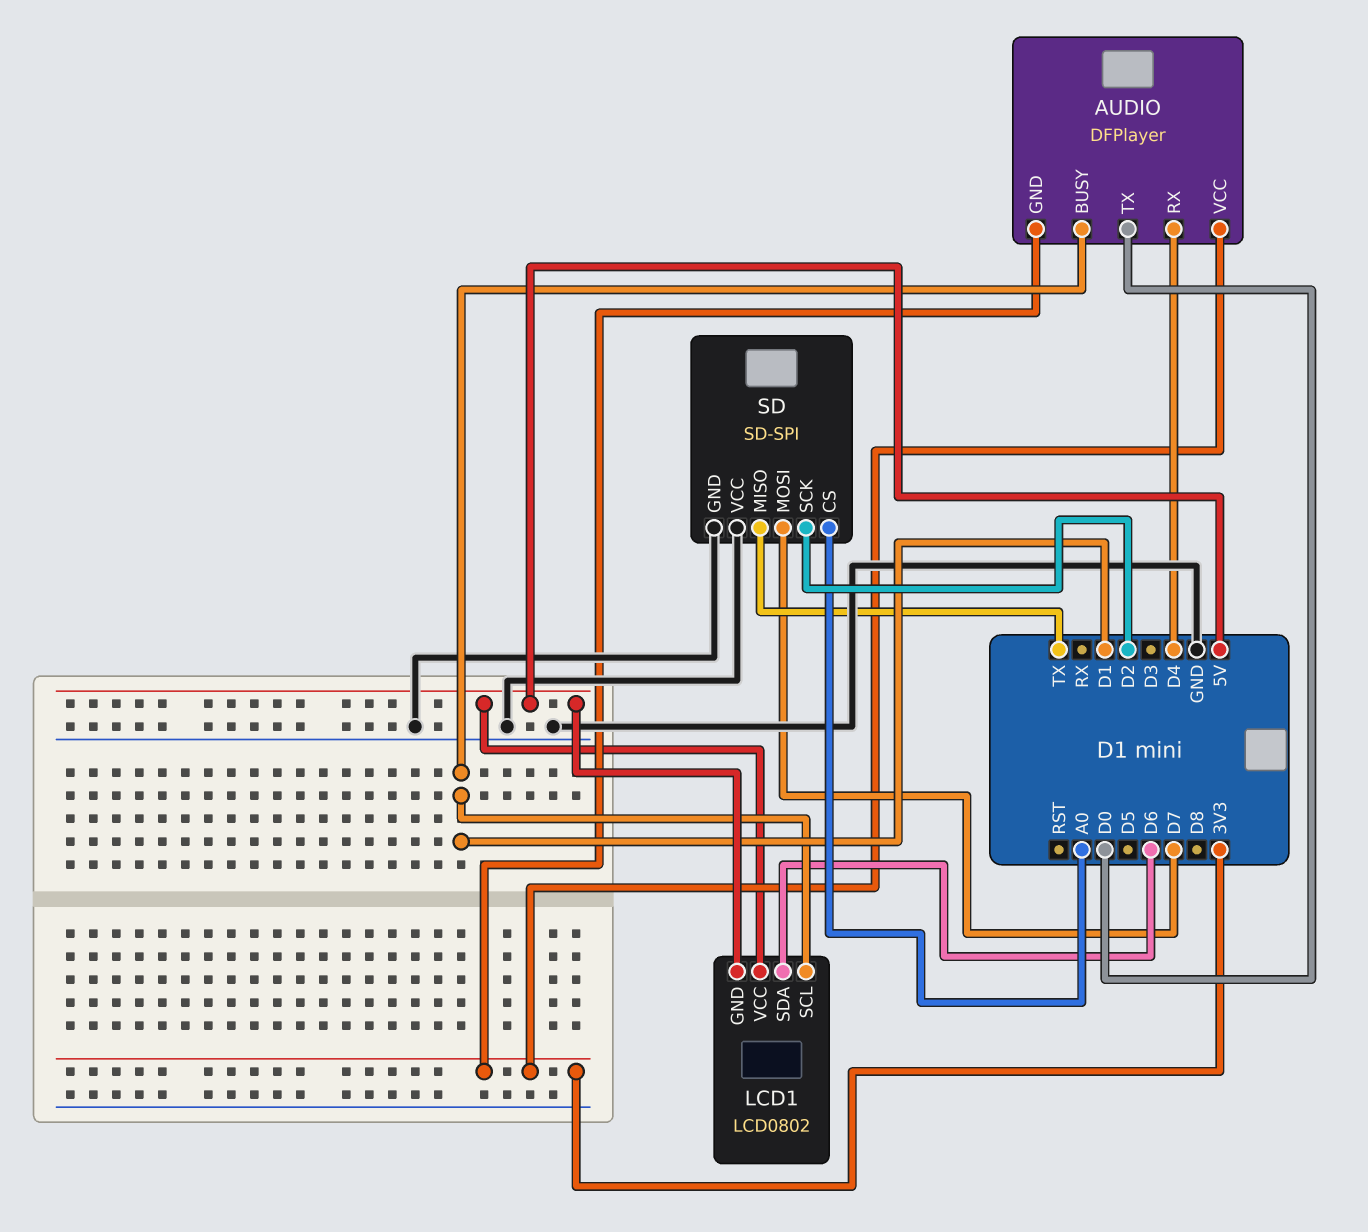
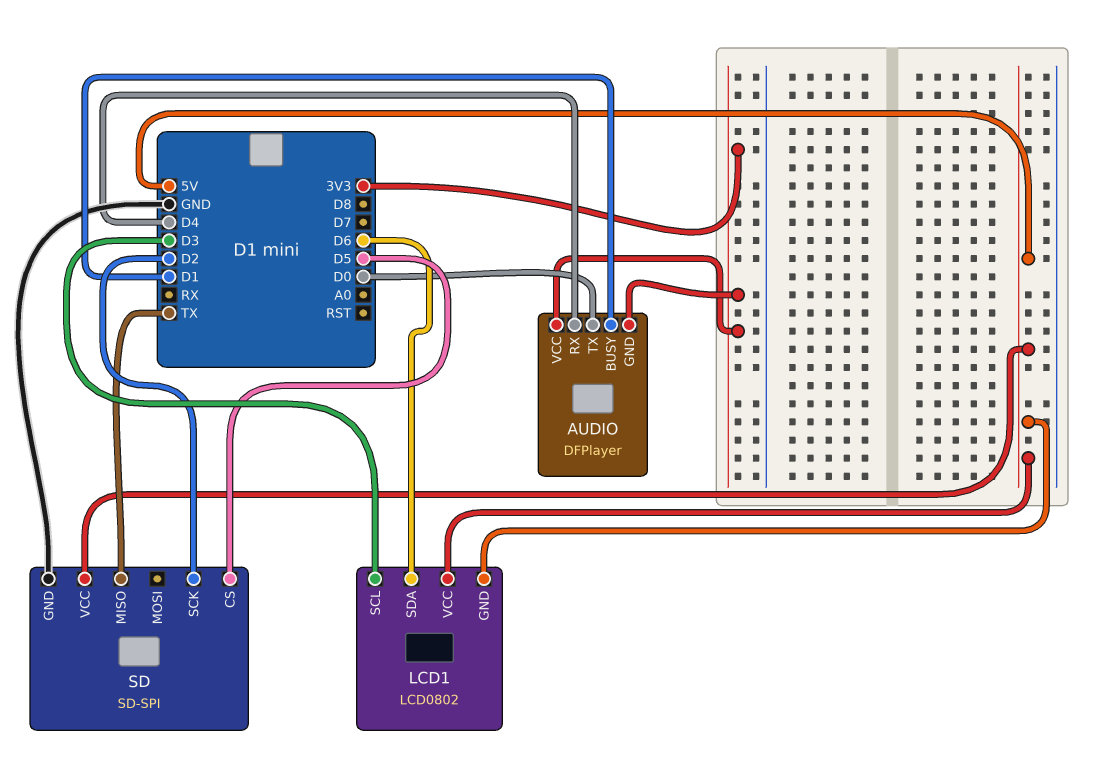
LCD1 pin SCL: D1 -> D3
SD pin CS: A0 -> D5
SD pin MOSI: D7 -> none
SD pin VCC: GND -> 5V

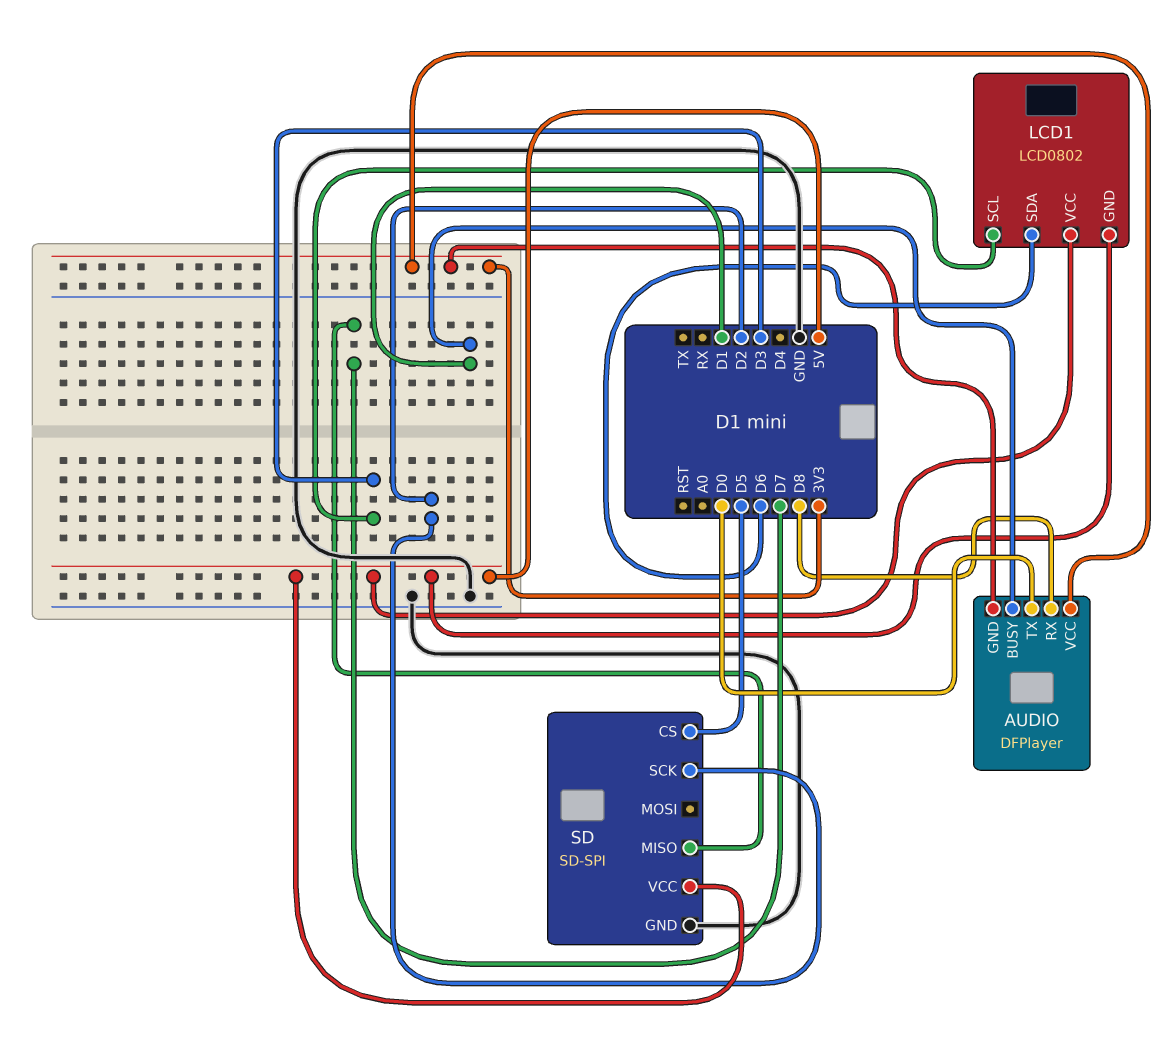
AUDIO pin RX: D4 -> D8
SD pin MISO: TX -> D7

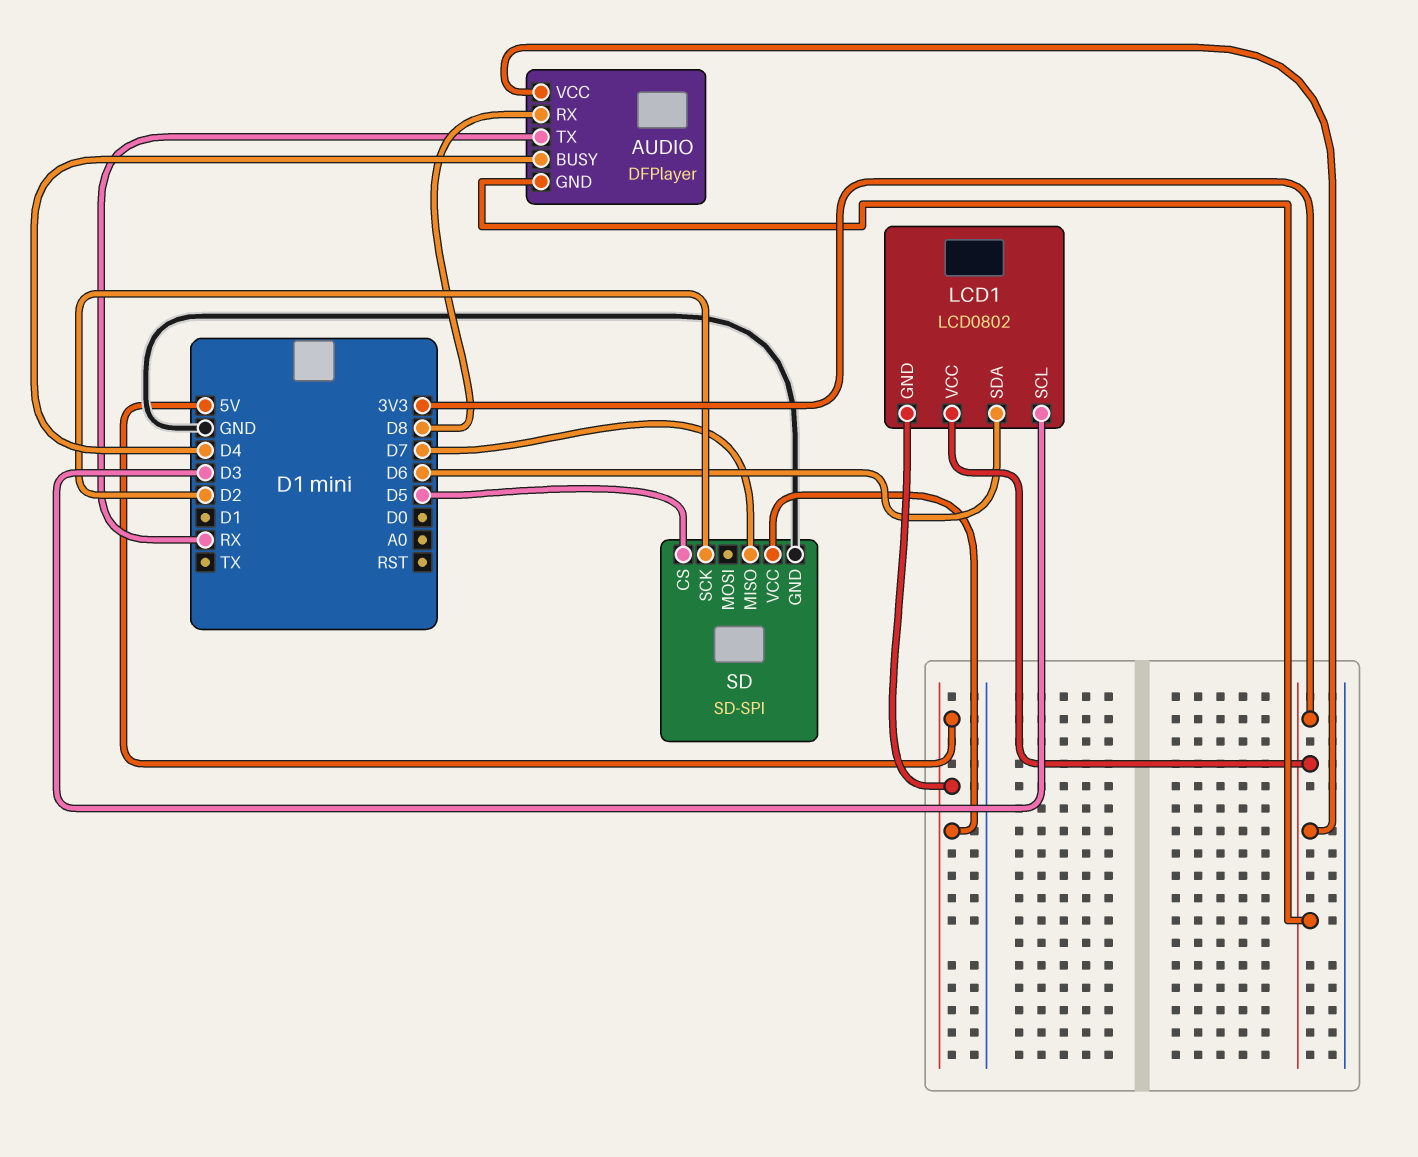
AUDIO pin BUSY: D1 -> D4
AUDIO pin TX: D0 -> RX
LCD1 pin VCC: 5V -> 3V3

